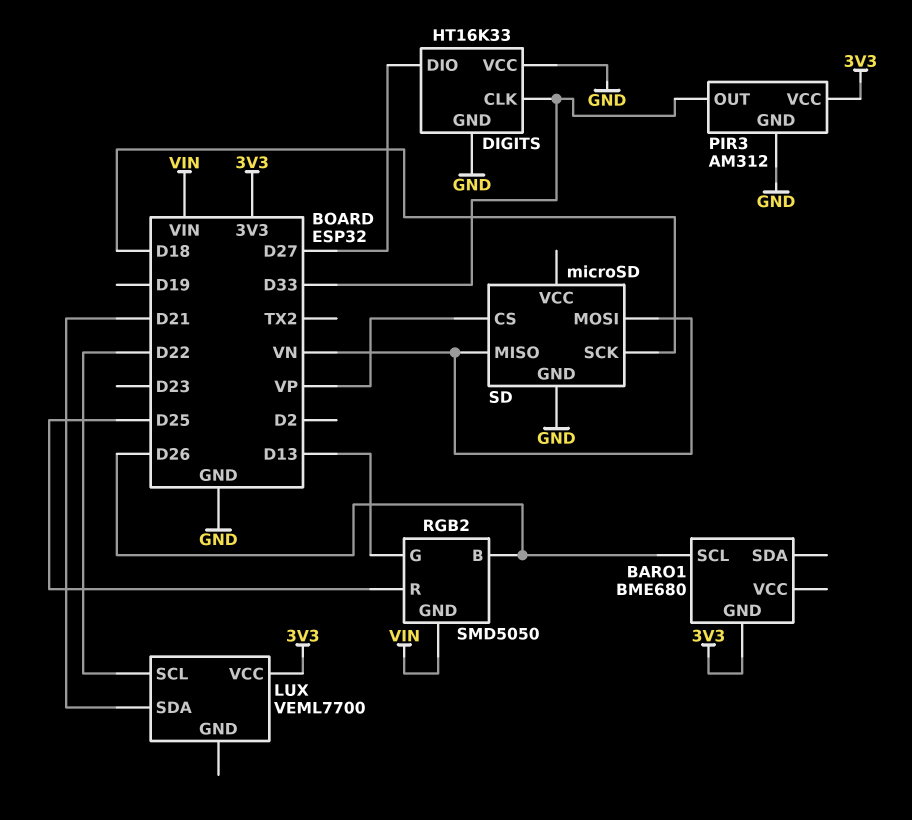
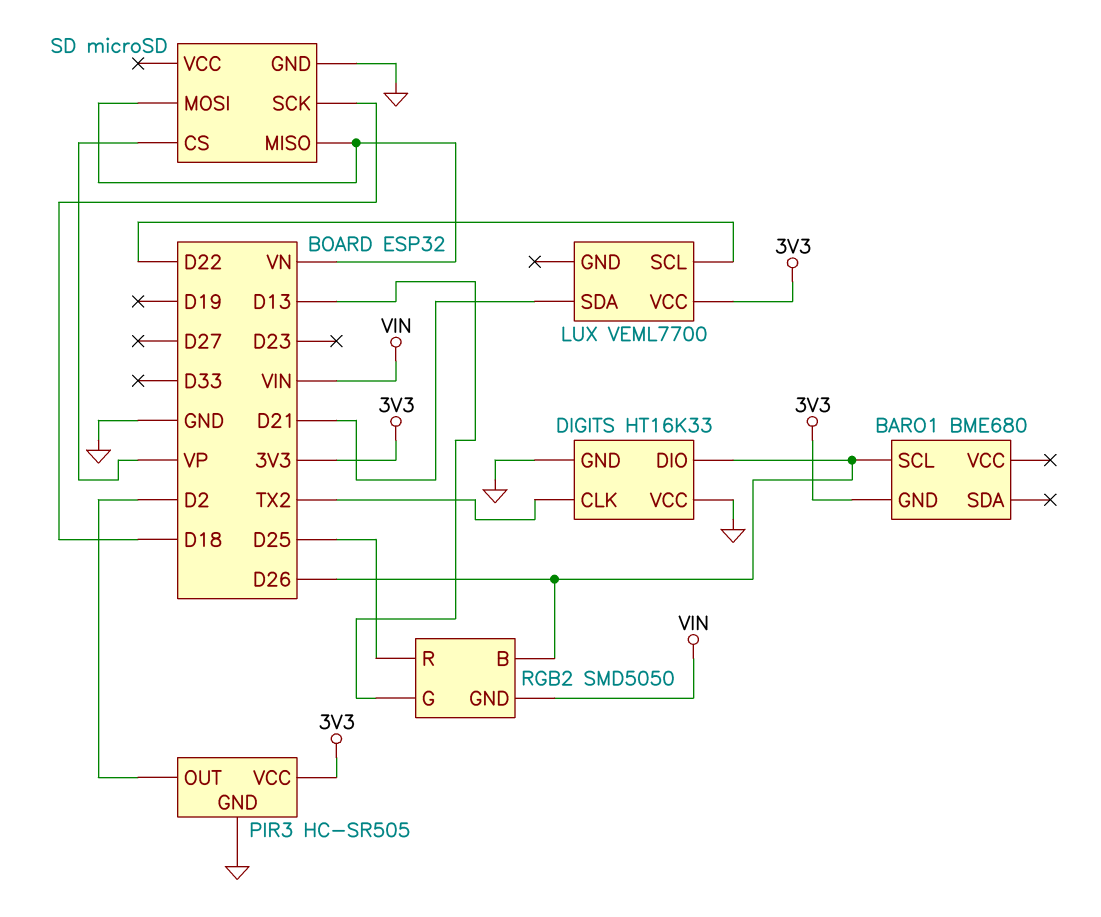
DIGITS pin CLK: D33 -> TX2
DIGITS pin DIO: D27 -> D26
PIR3: AM312 -> HC-SR505
PIR3 pin OUT: D33 -> D2

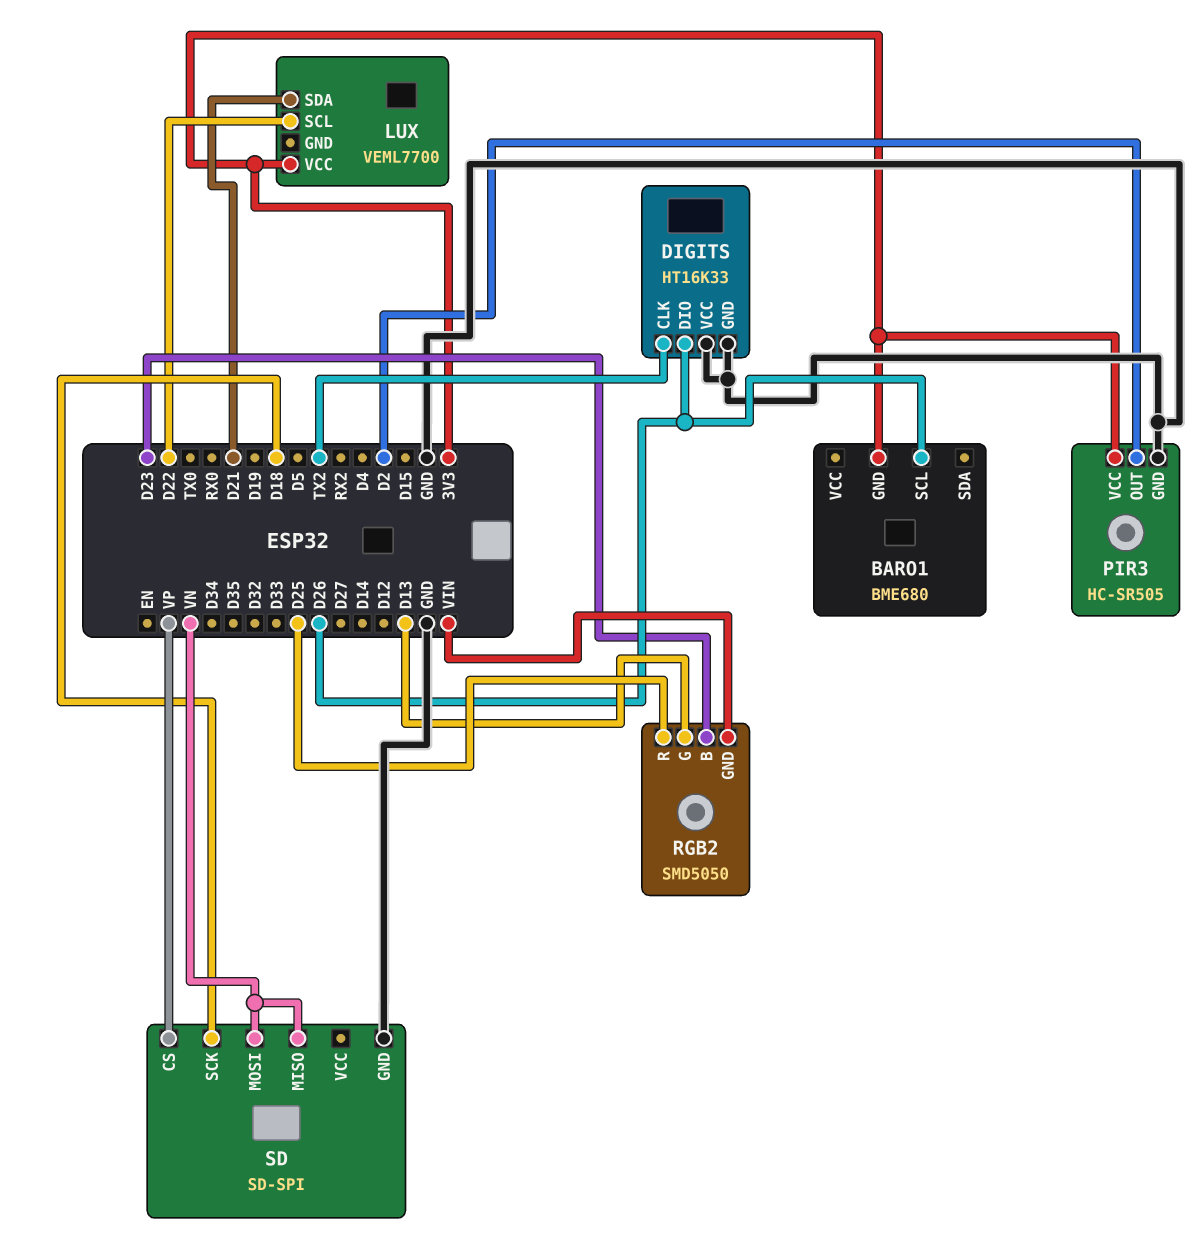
RGB2 pin B: D26 -> D23
SD: microSD -> SD-SPI

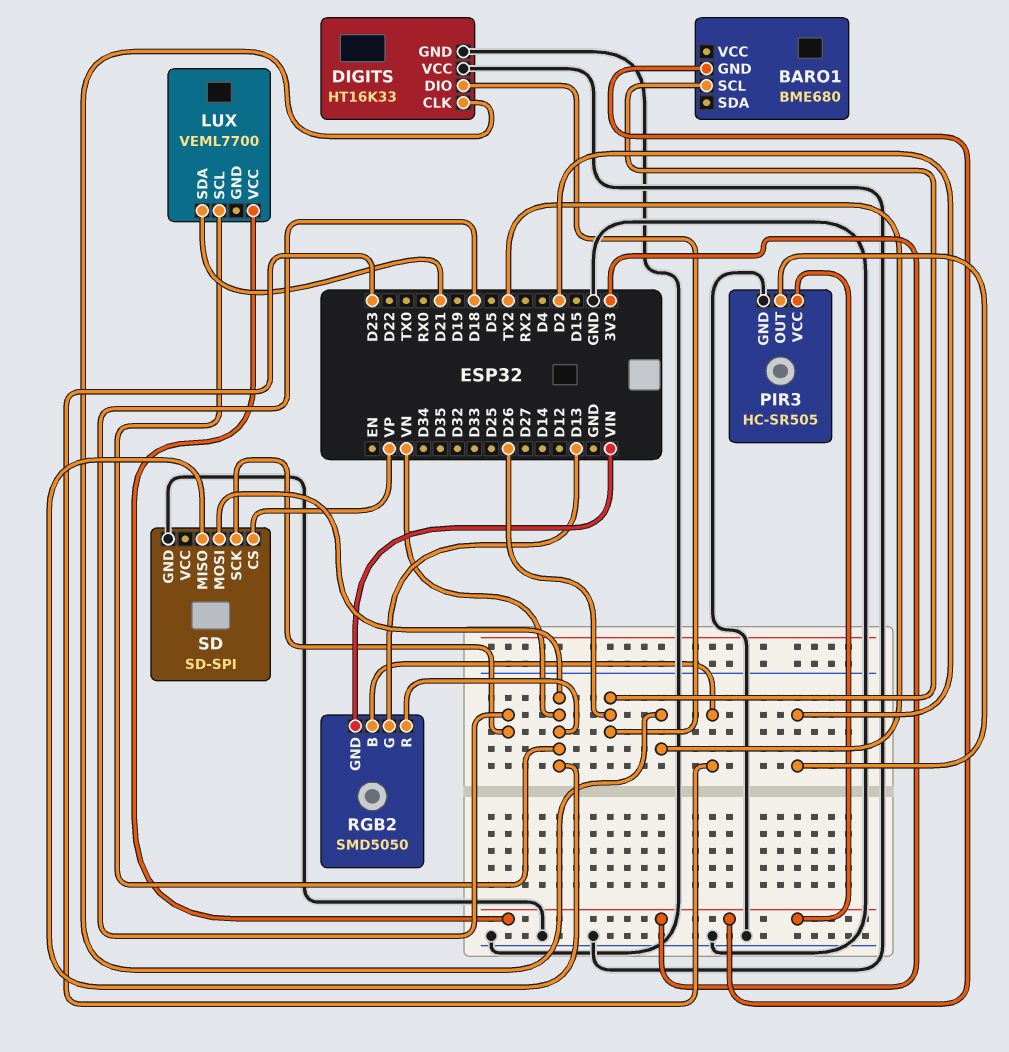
LUX pin SCL: D22 -> VN
RGB2 pin R: D25 -> VN

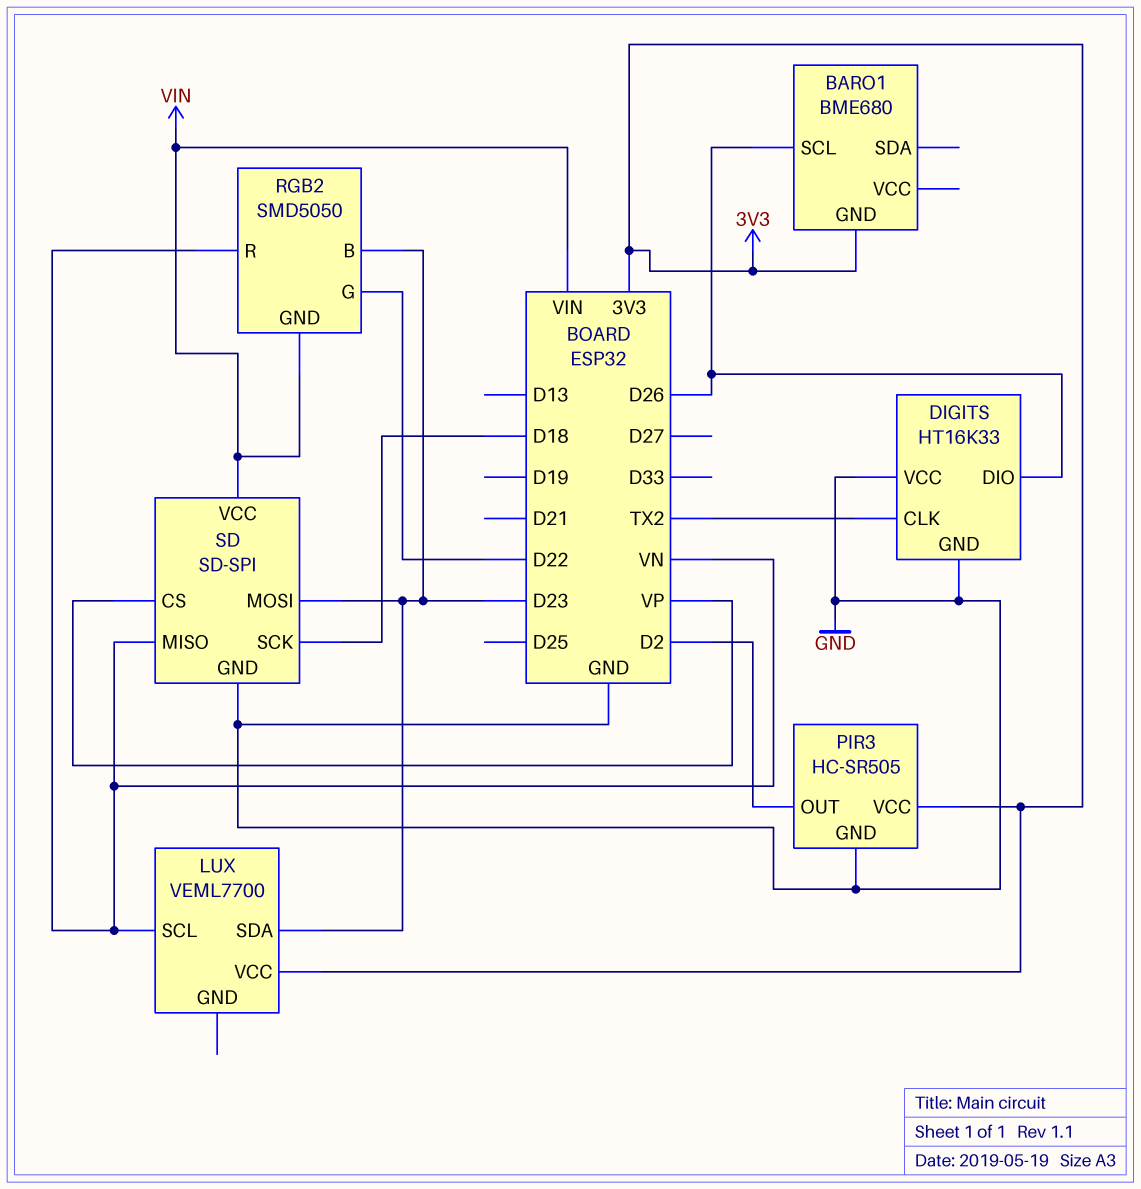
LUX pin SDA: D21 -> D23
RGB2 pin G: D13 -> D22
SD pin MOSI: VN -> D23
SD pin VCC: none -> VIN

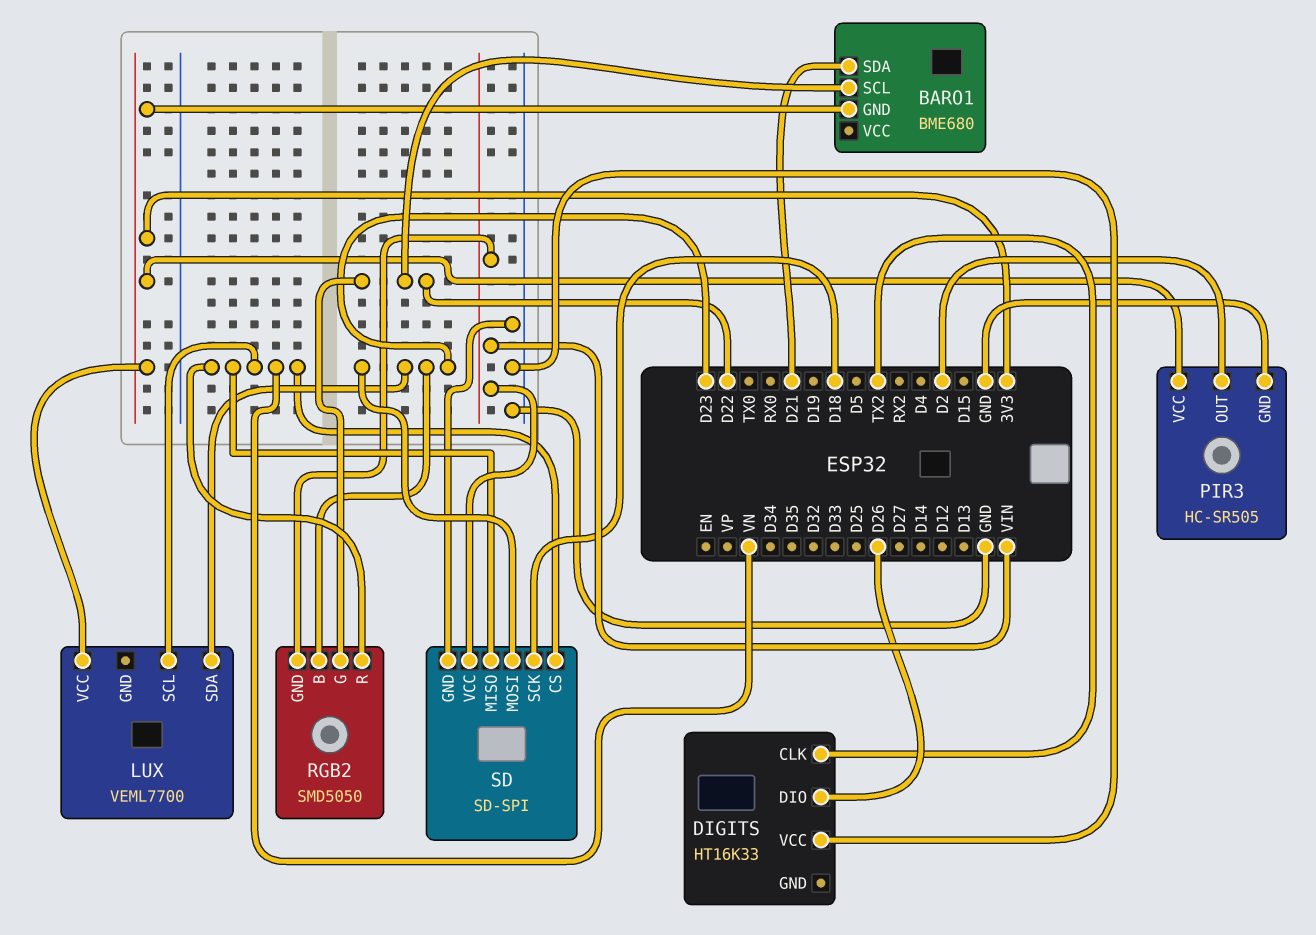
BARO1 pin SCL: D26 -> D22
BARO1 pin SDA: none -> D21
DIGITS pin GND: GND -> none
SD pin CS: VP -> VN

